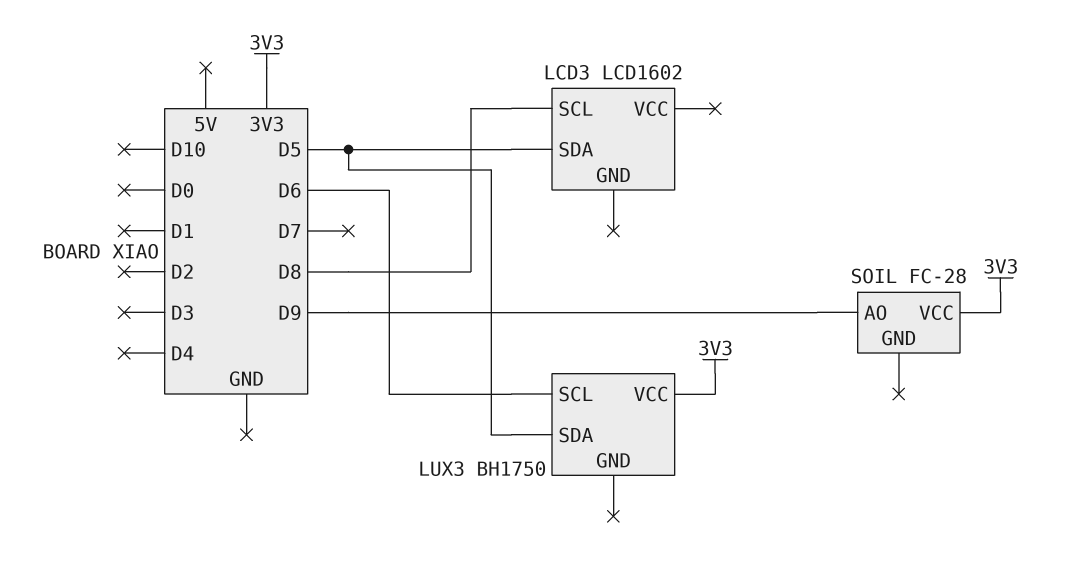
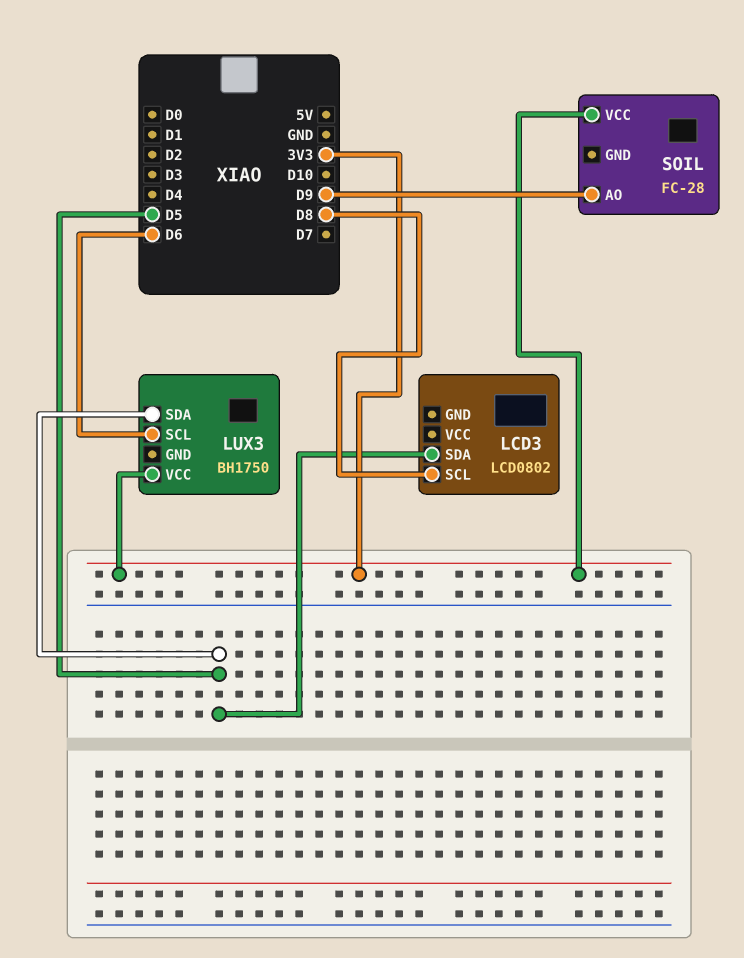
LCD3: LCD1602 -> LCD0802

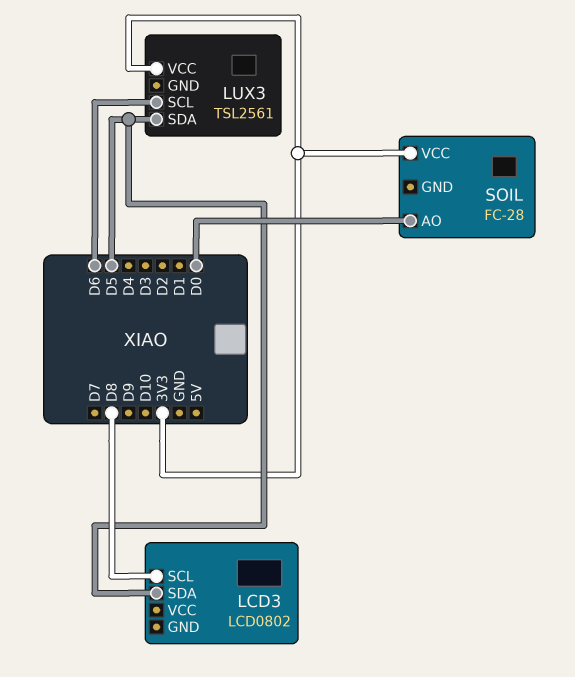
LUX3: BH1750 -> TSL2561
SOIL pin AO: D9 -> D0

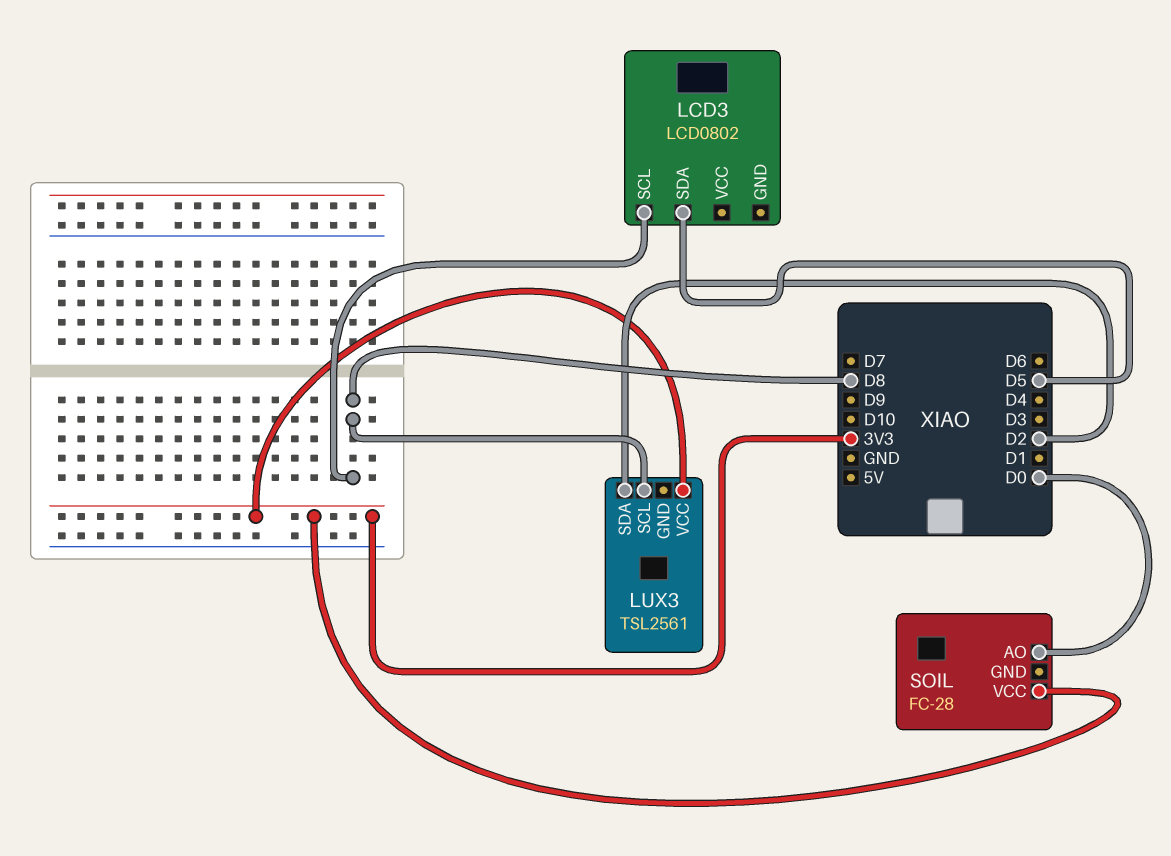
LUX3 pin SCL: D6 -> D8
LUX3 pin SDA: D5 -> D2

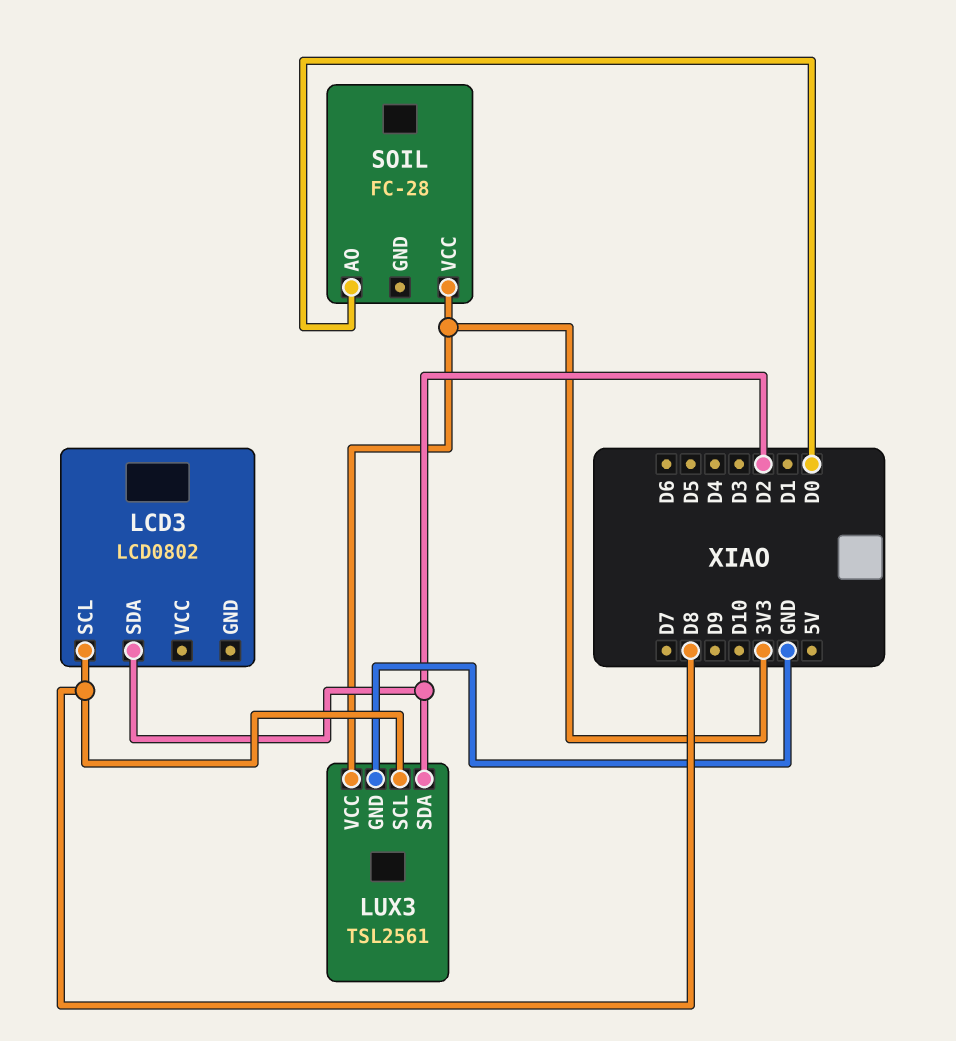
LCD3 pin SDA: D5 -> D2
LUX3 pin GND: none -> GND

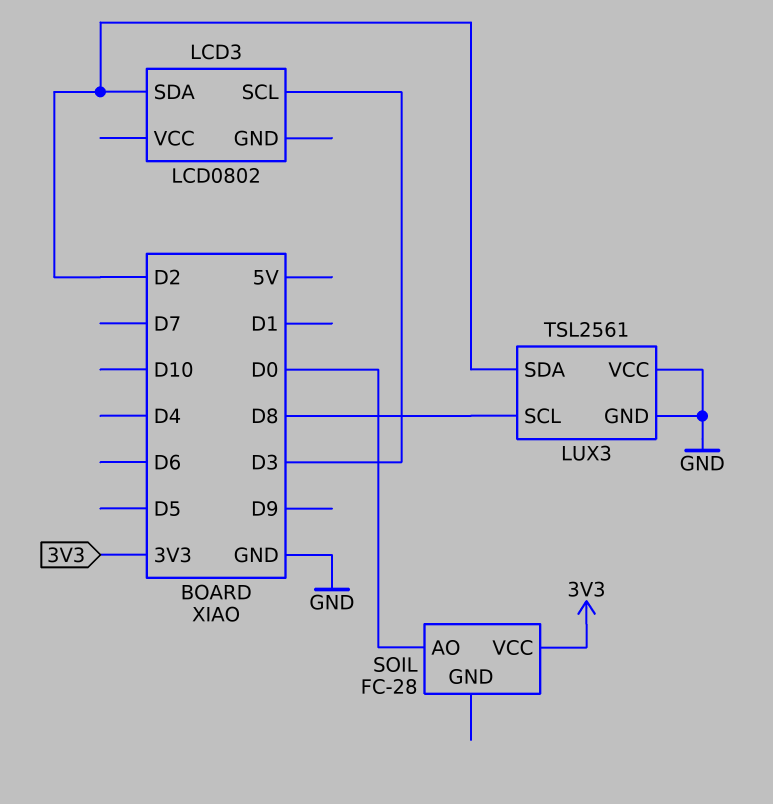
LCD3 pin SCL: D8 -> D3
LUX3 pin VCC: 3V3 -> GND

